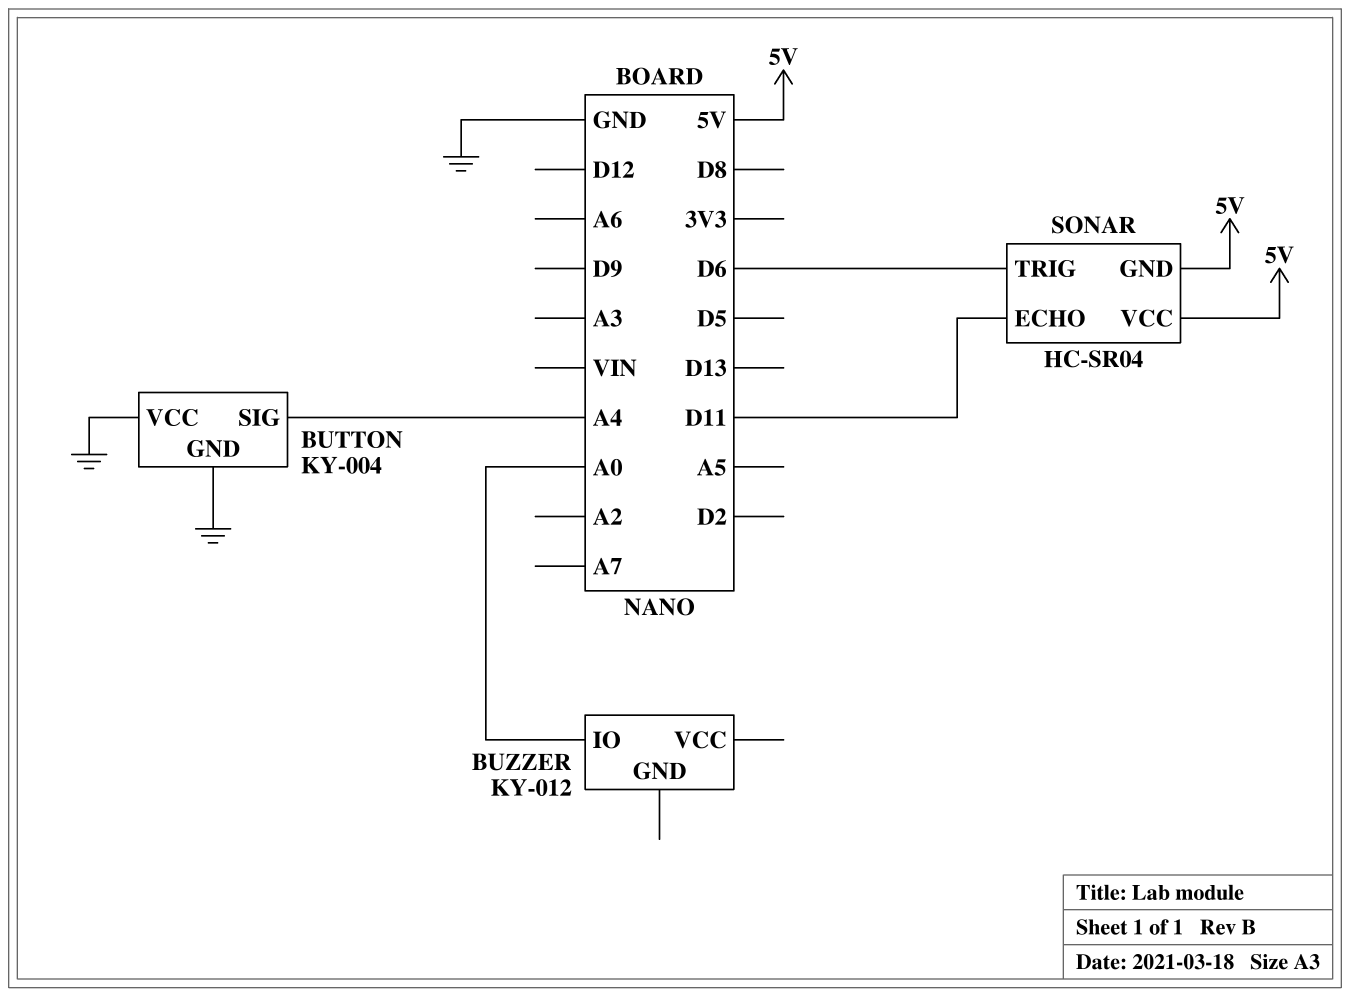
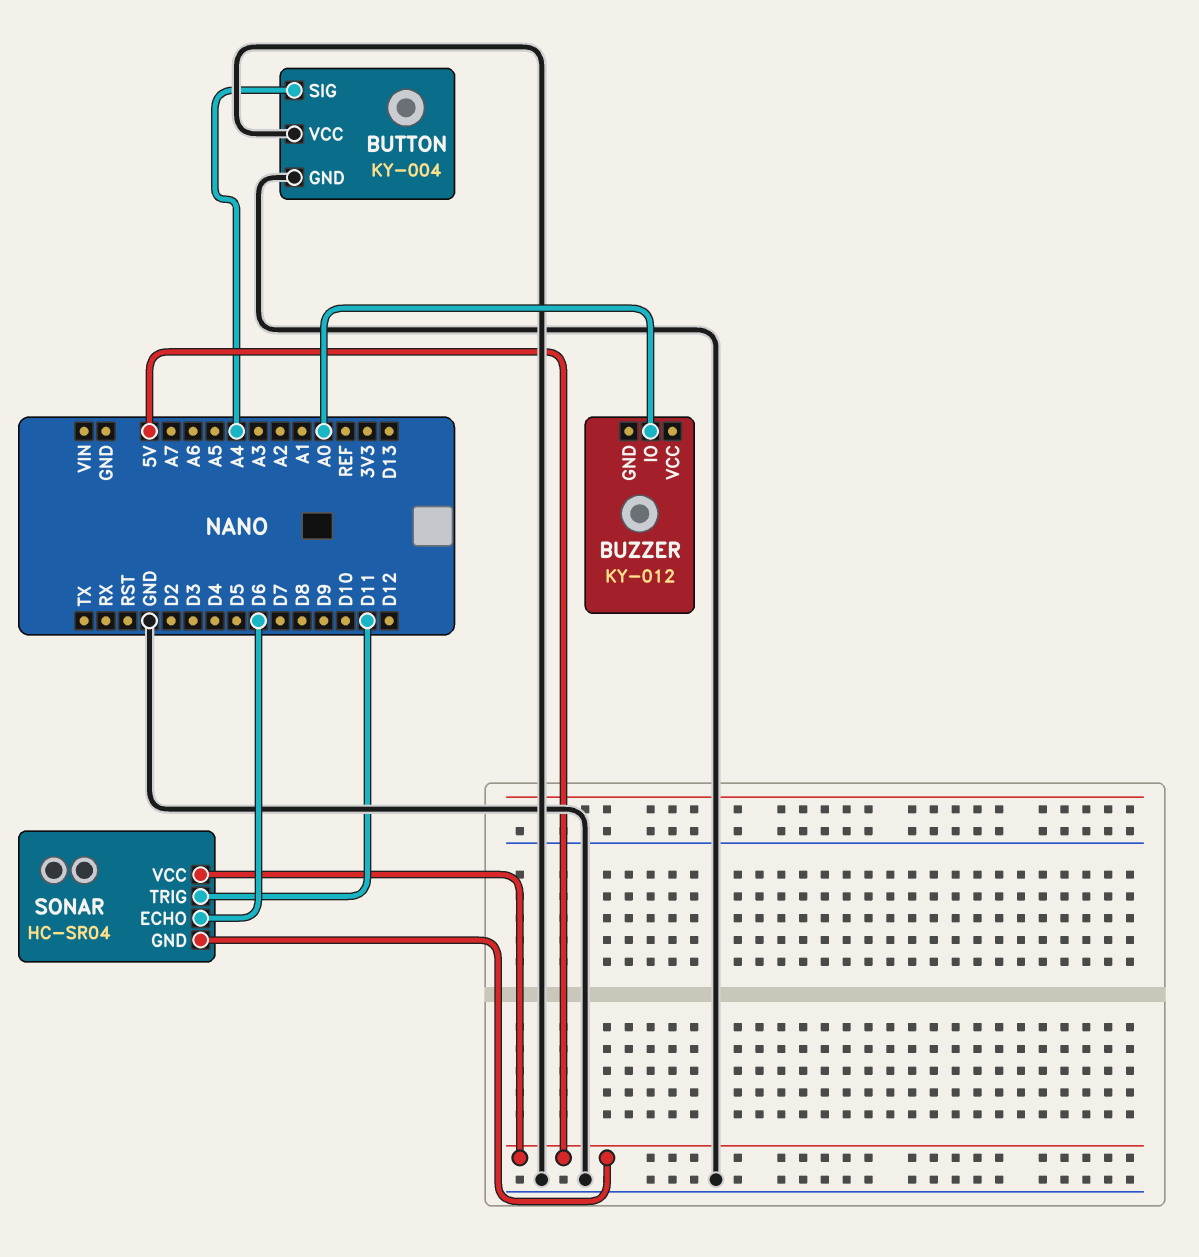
SONAR pin ECHO: D11 -> D6
SONAR pin TRIG: D6 -> D11

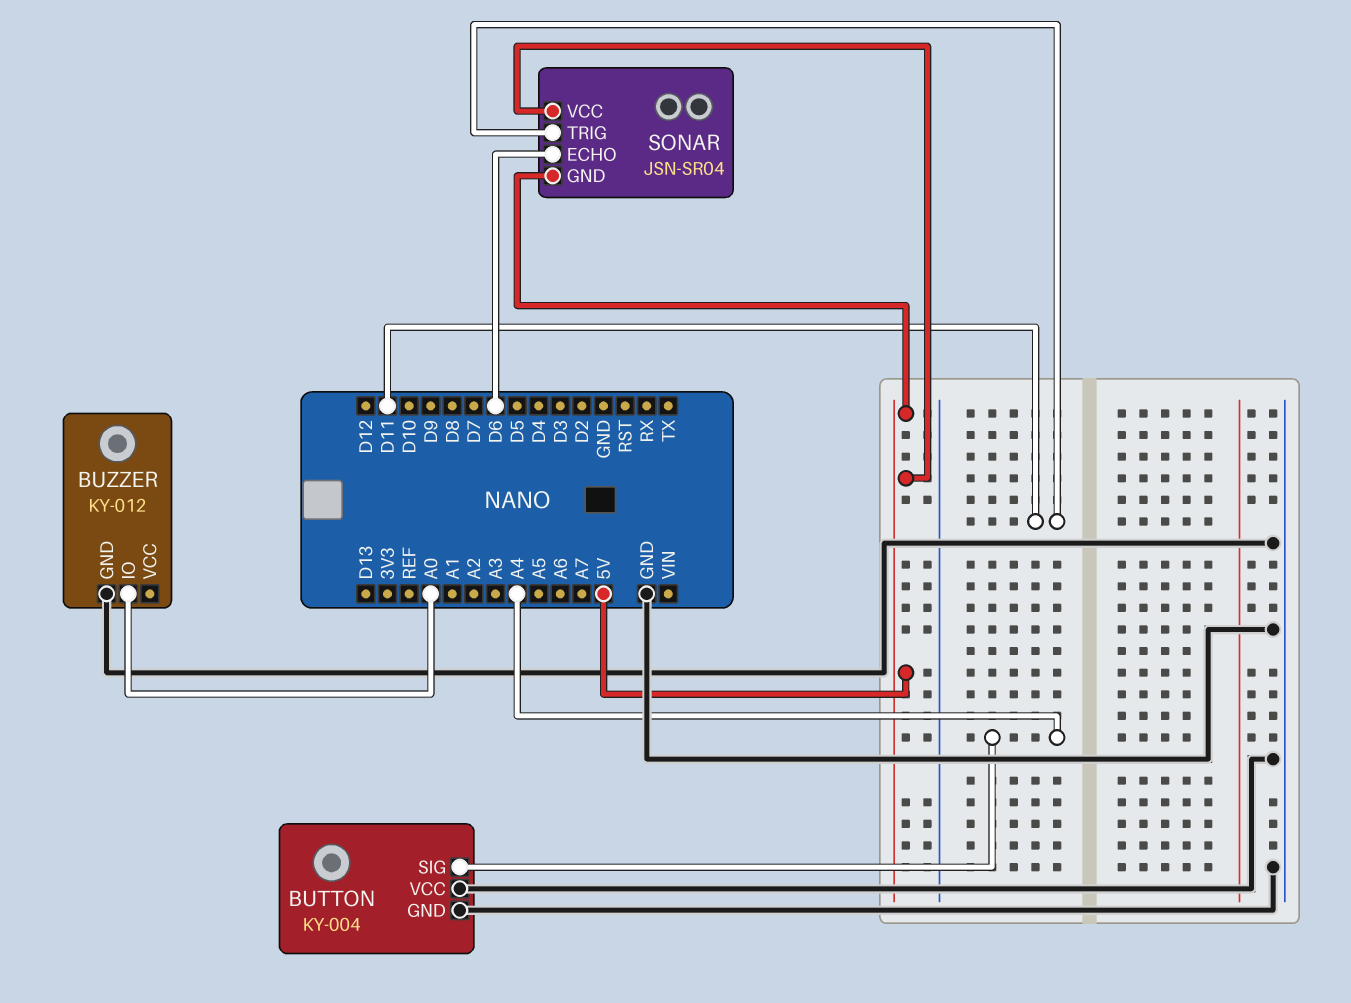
BUZZER pin GND: none -> GND
SONAR: HC-SR04 -> JSN-SR04

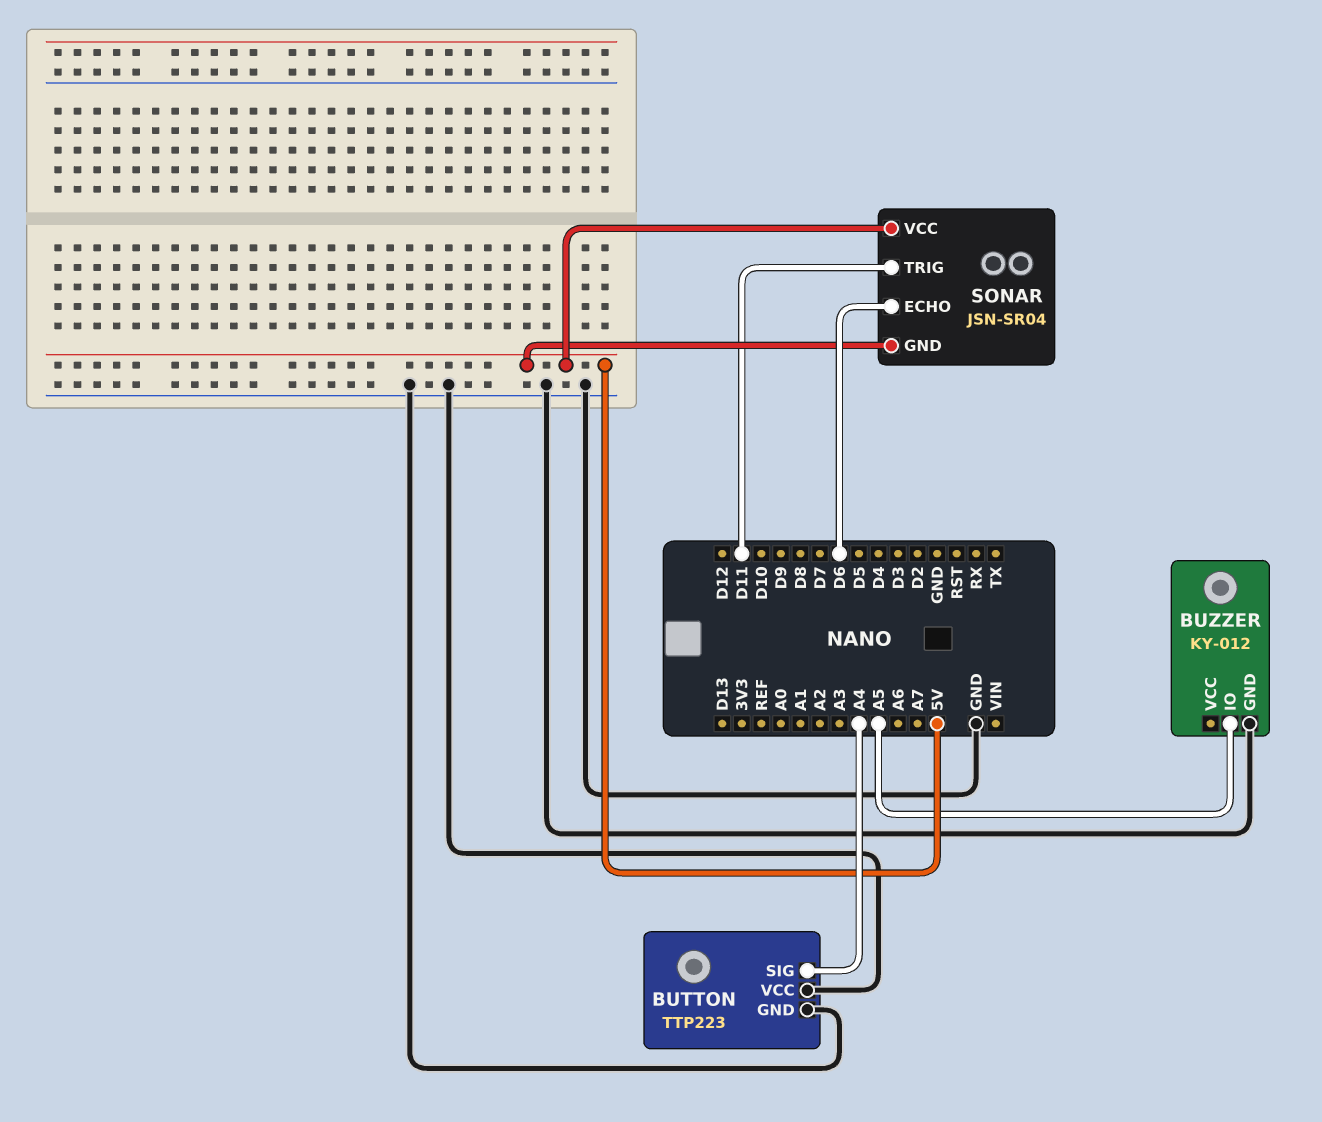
BUTTON: KY-004 -> TTP223
BUZZER pin IO: A0 -> A5

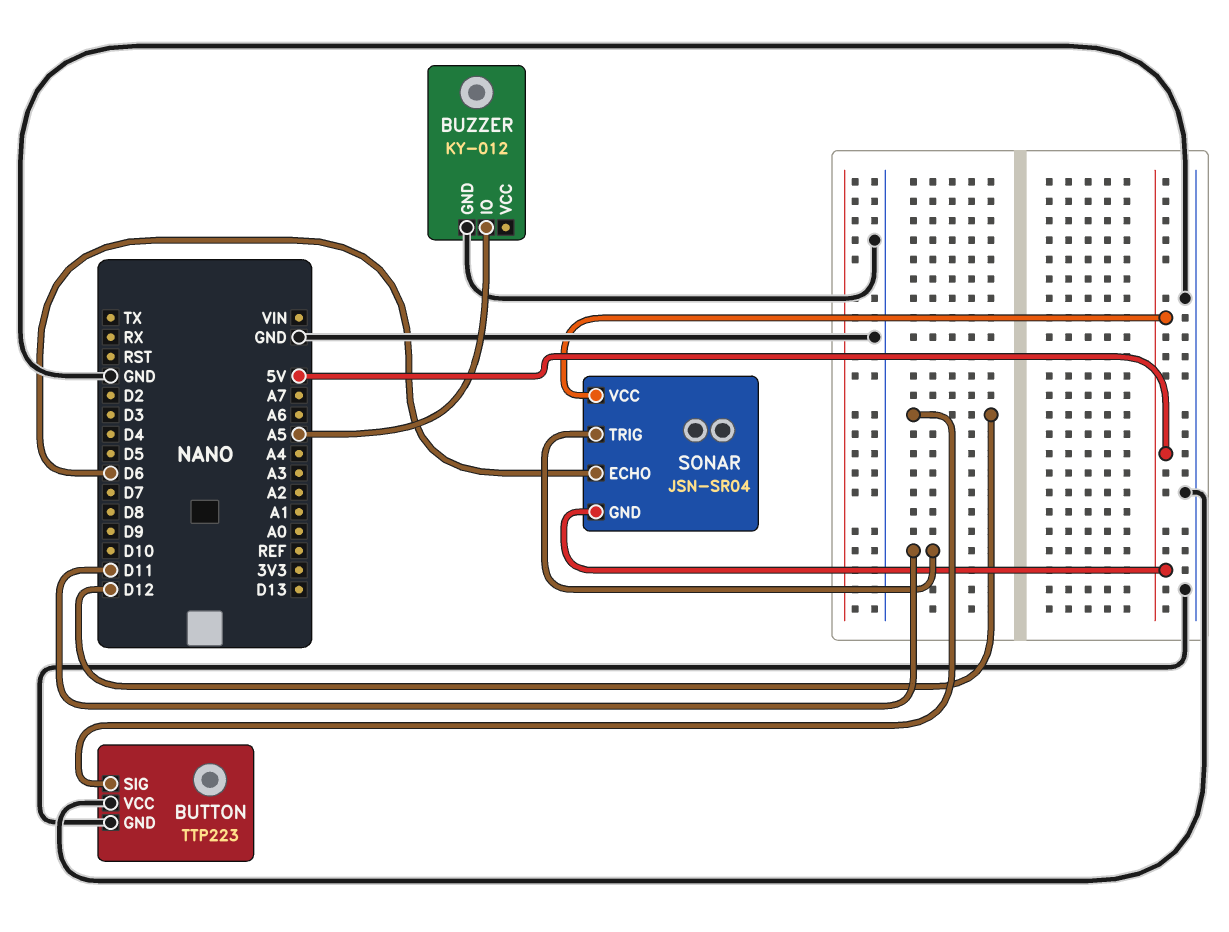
BUTTON pin SIG: A4 -> D12

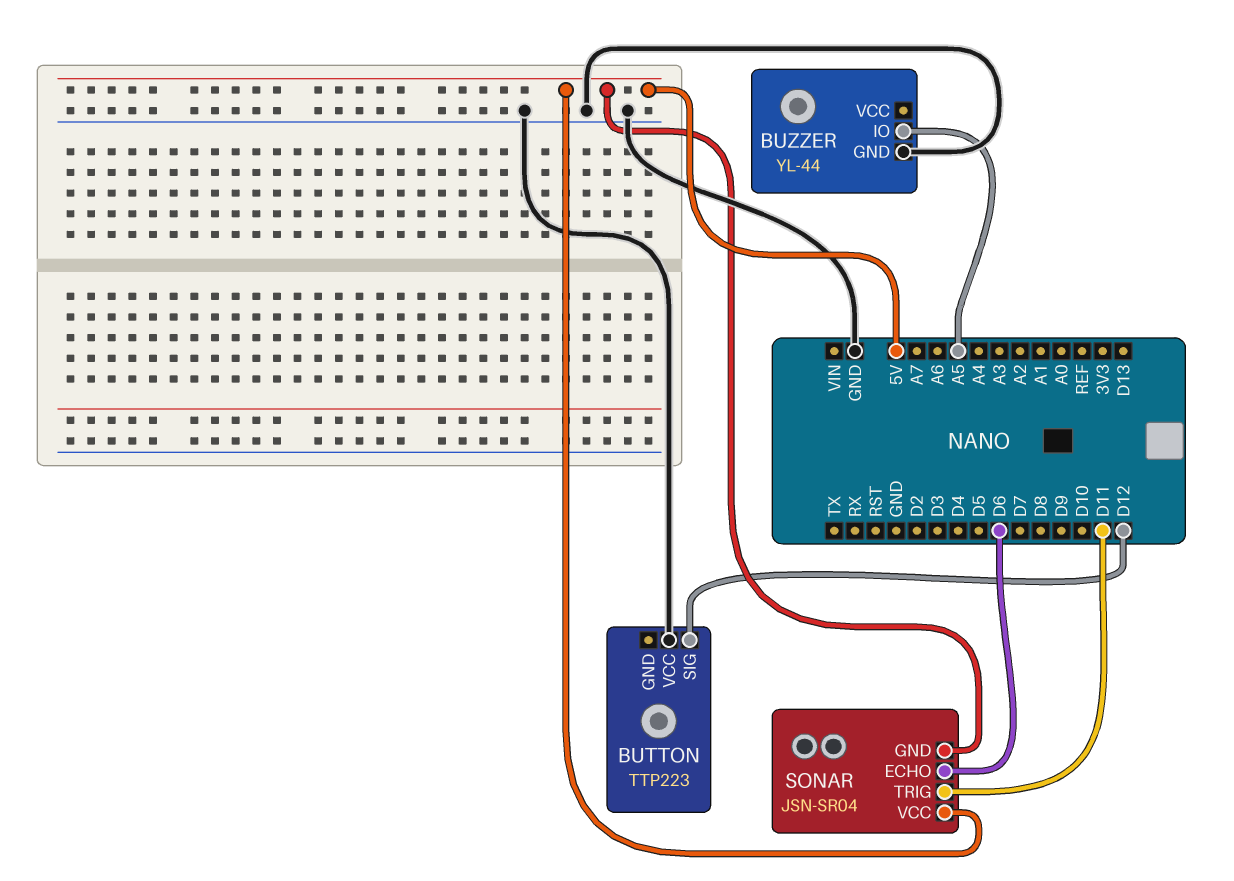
BUTTON pin GND: GND -> none
BUZZER: KY-012 -> YL-44

